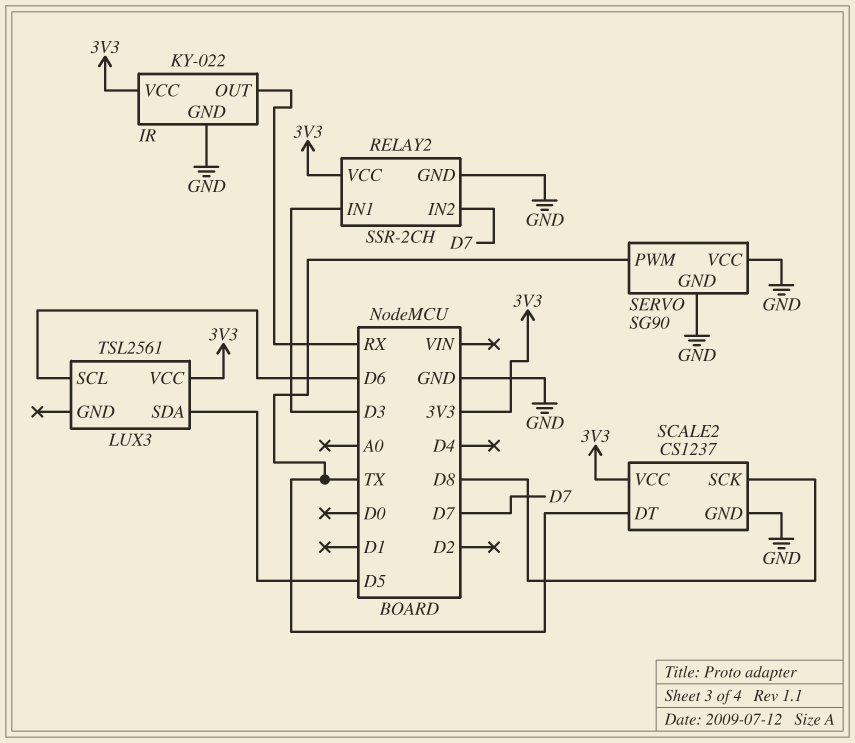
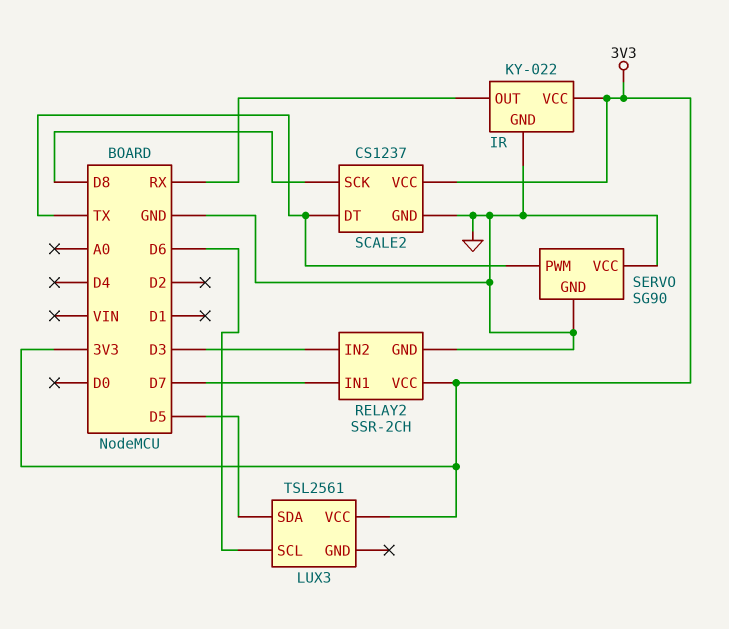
RELAY2 pin IN1: D3 -> D7
RELAY2 pin IN2: D7 -> D3

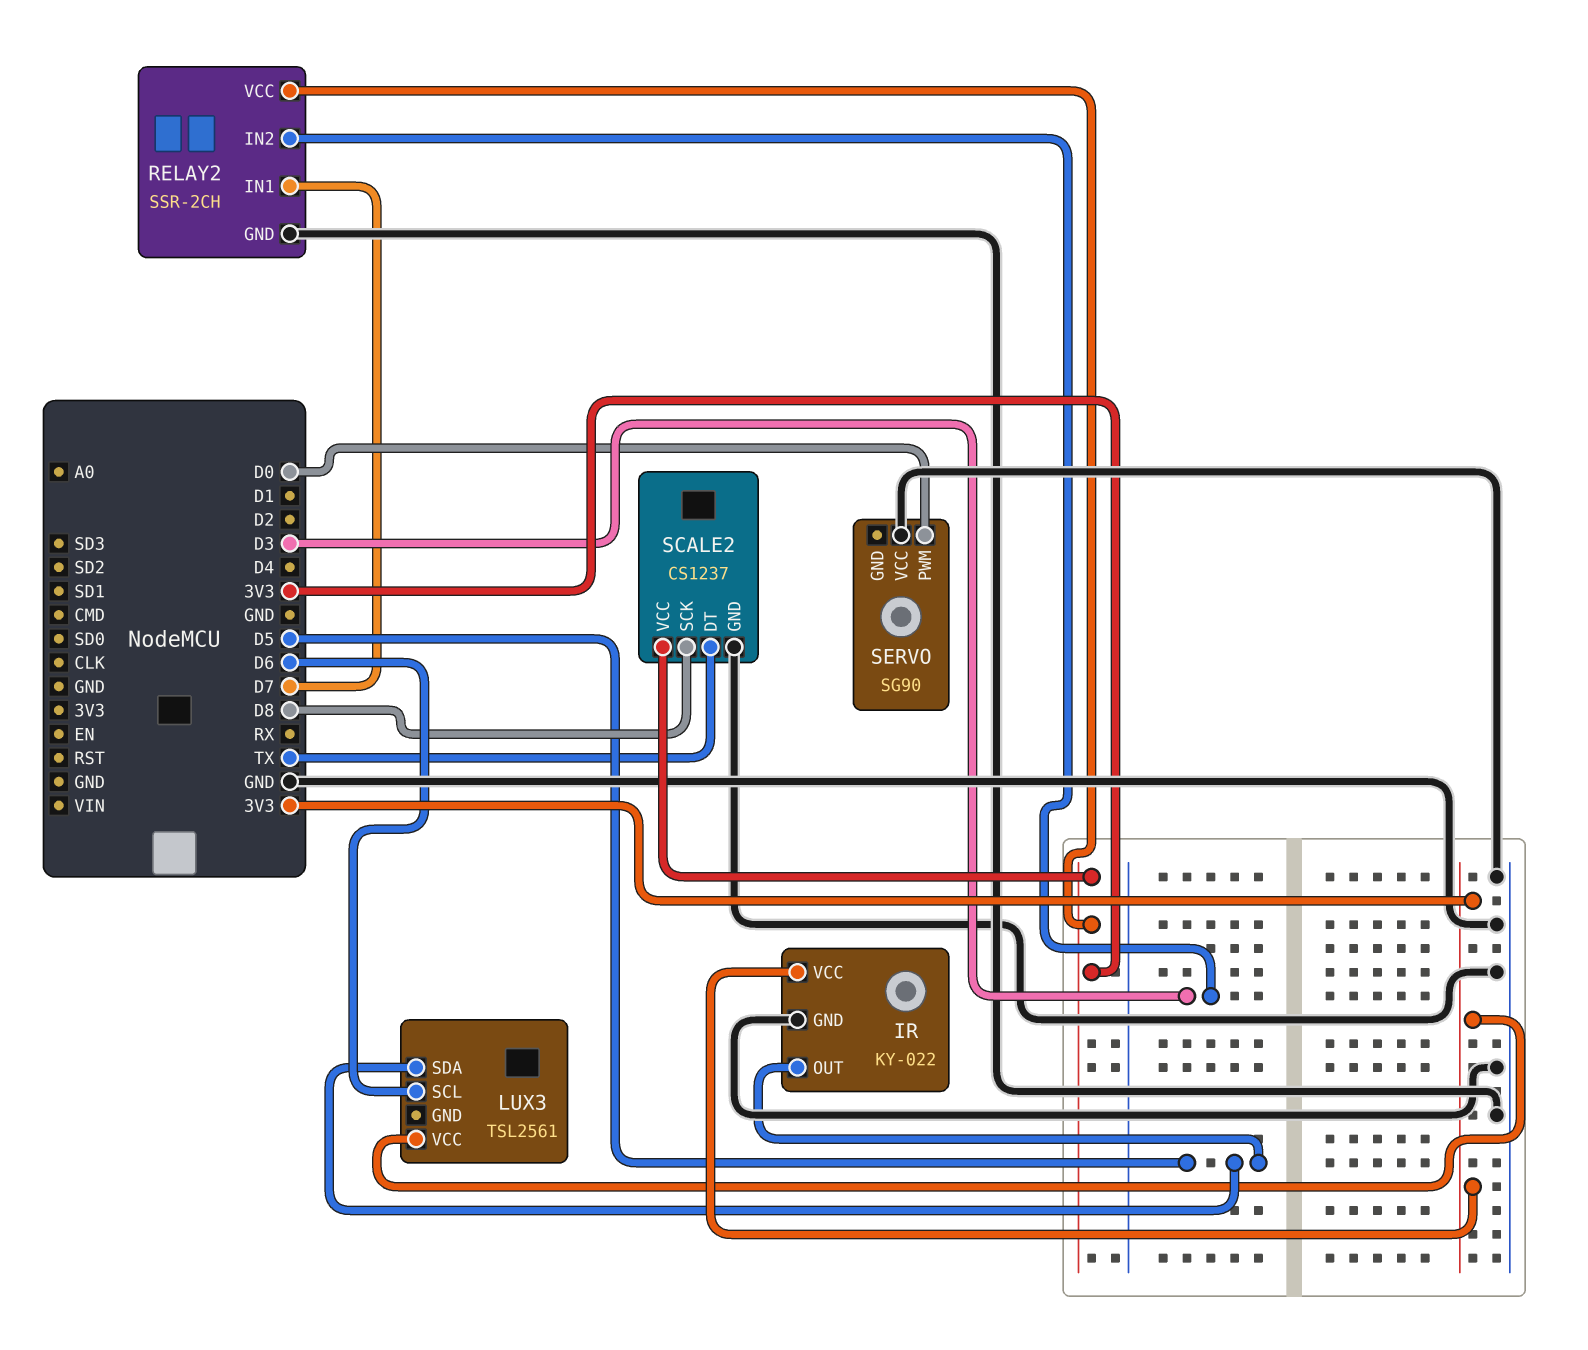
IR pin OUT: RX -> D5
SERVO pin GND: GND -> none
SERVO pin PWM: TX -> D0

